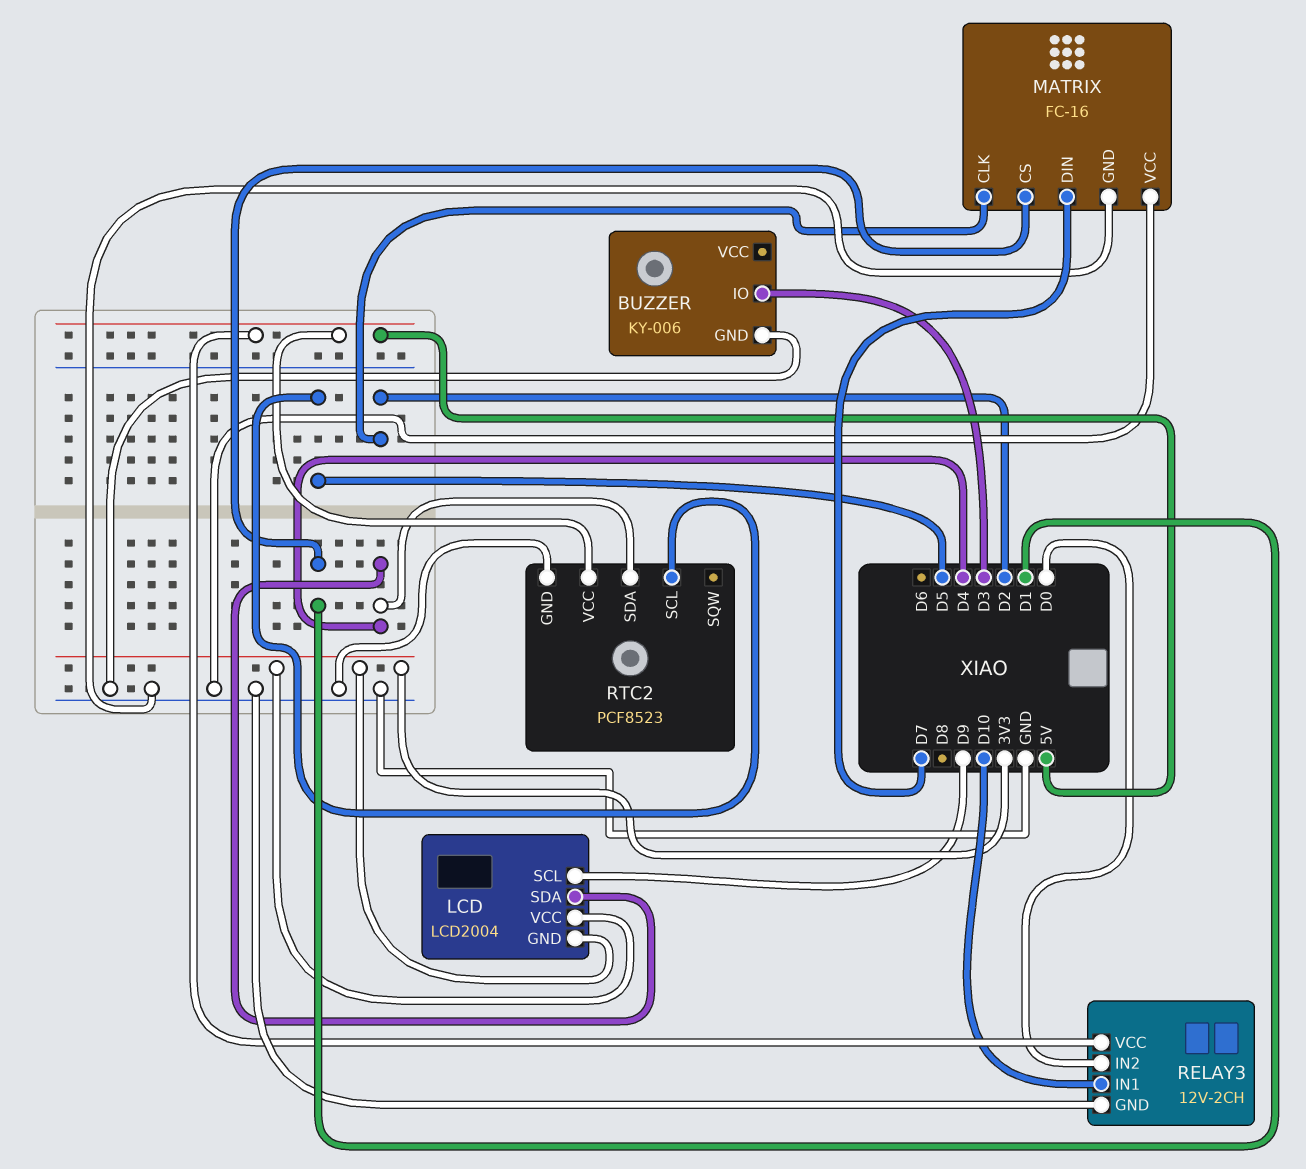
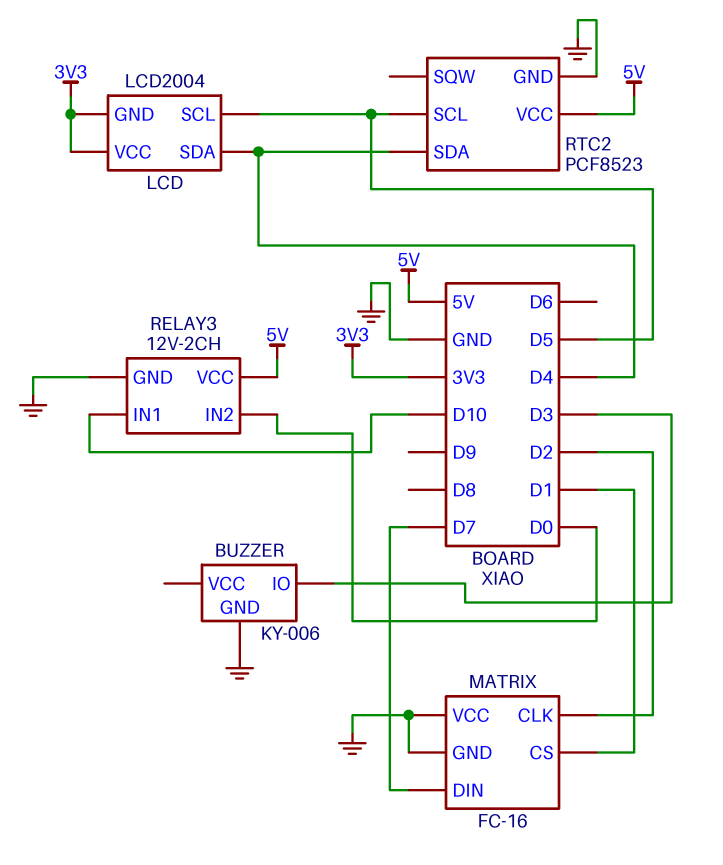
LCD pin SCL: D9 -> D5

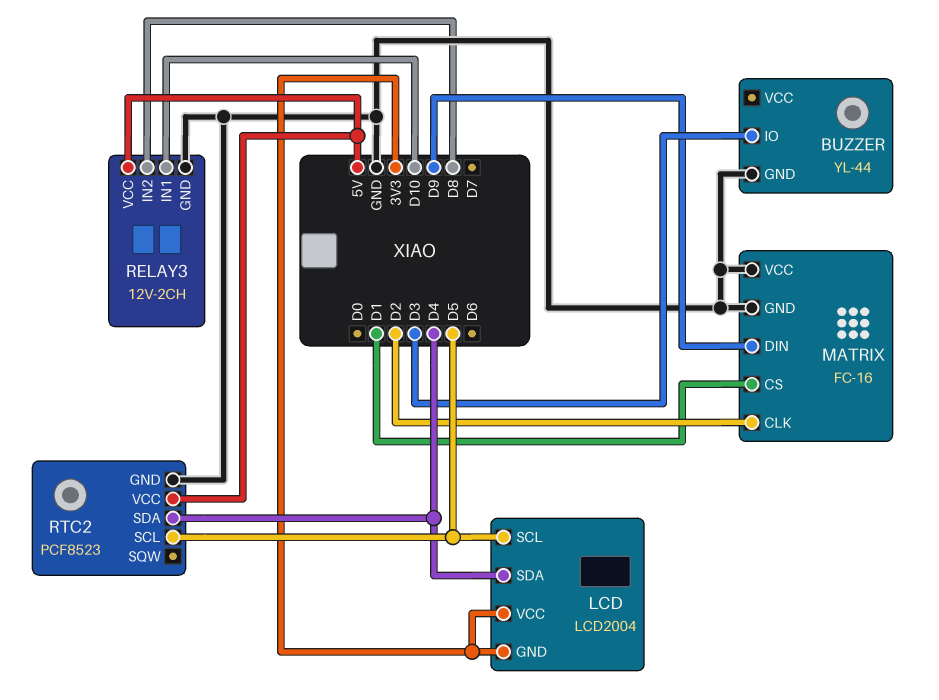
BUZZER: KY-006 -> YL-44
MATRIX pin DIN: D7 -> D9
RELAY3 pin IN2: D0 -> D8

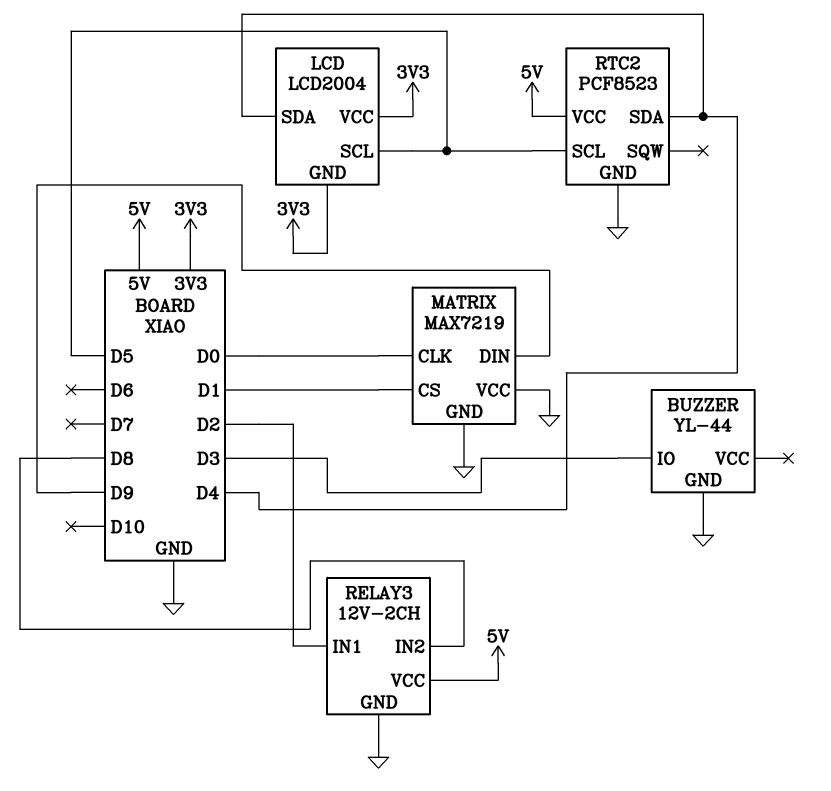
MATRIX: FC-16 -> MAX7219
MATRIX pin CLK: D2 -> D0
RELAY3 pin IN1: D10 -> D2

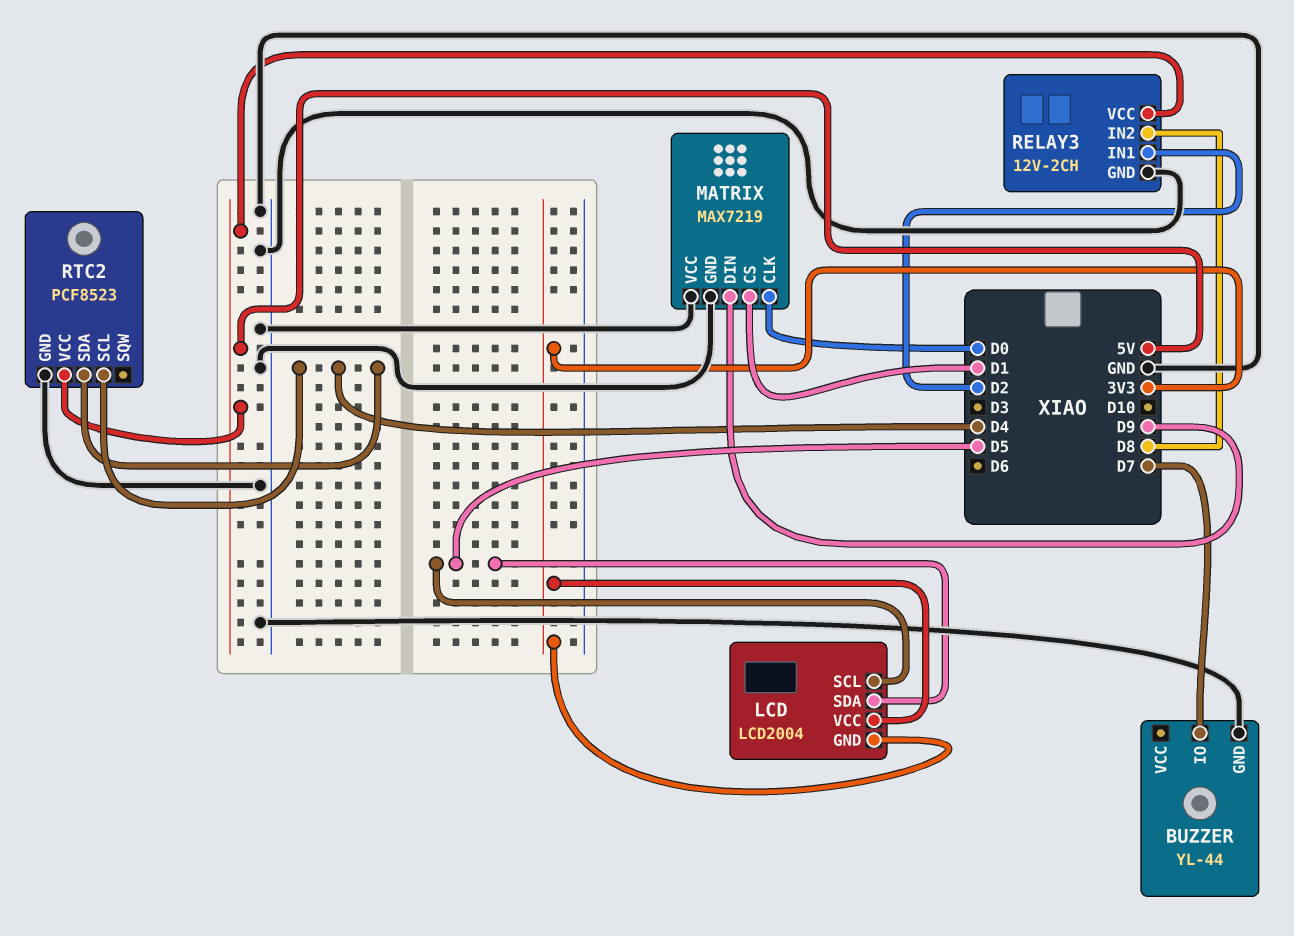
BUZZER pin IO: D3 -> D7
LCD pin SDA: D4 -> D5
RTC2 pin SCL: D5 -> D4

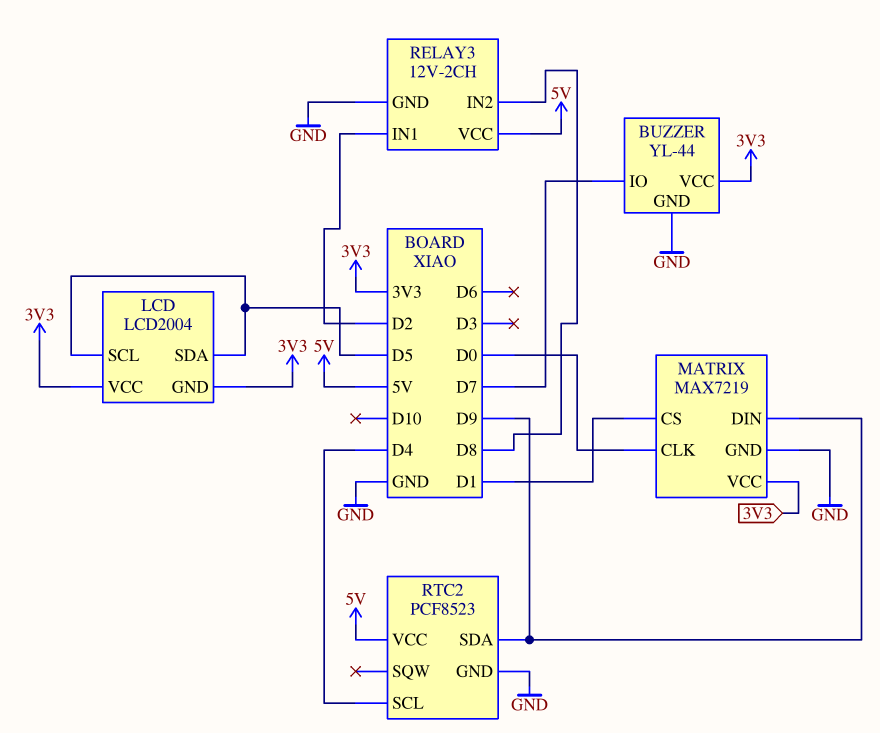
BUZZER pin VCC: none -> 3V3
MATRIX pin VCC: GND -> 3V3
RTC2 pin SDA: D4 -> D9

